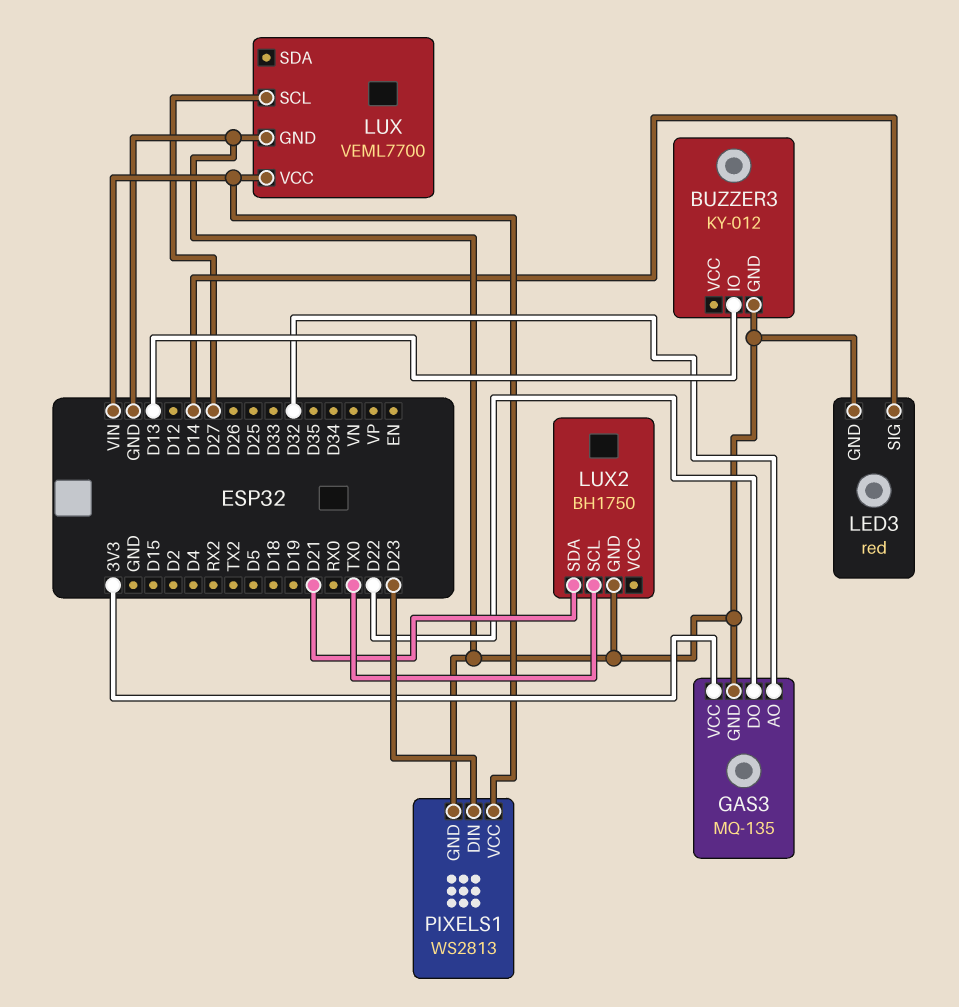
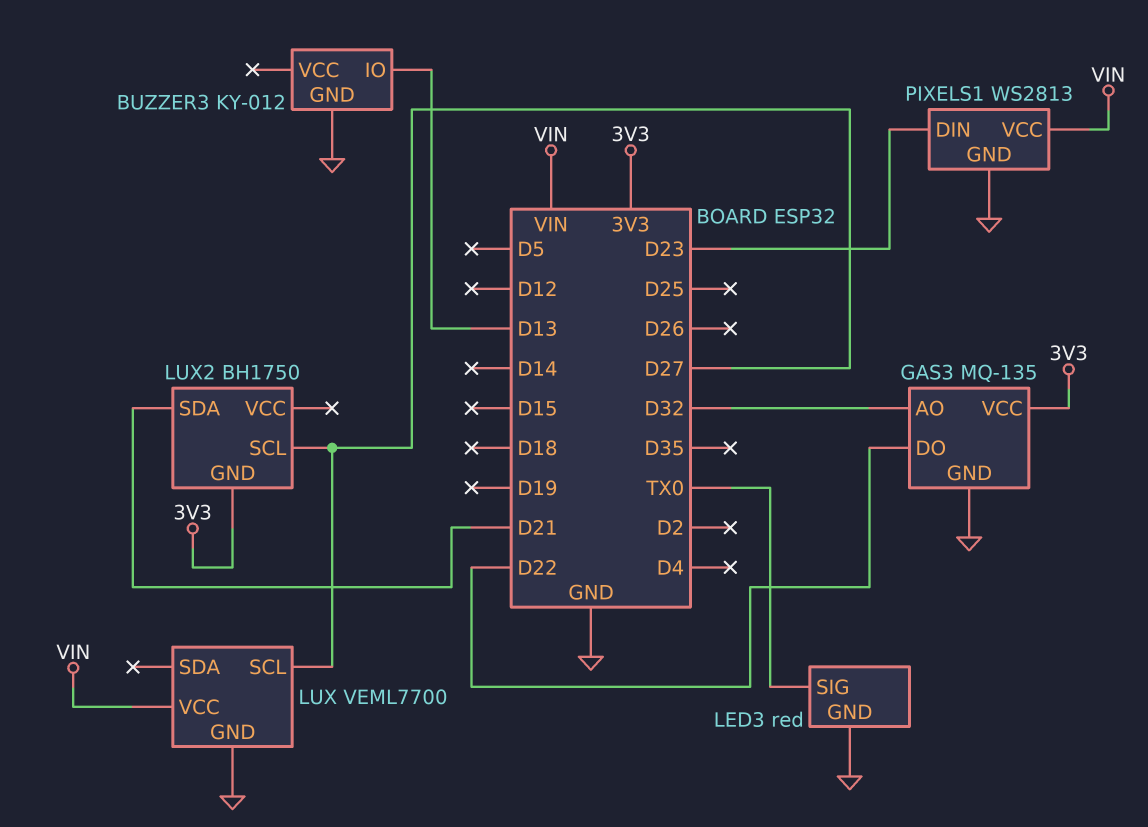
LED3 pin SIG: D14 -> TX0
LUX2 pin GND: GND -> 3V3
LUX2 pin SCL: TX0 -> D27

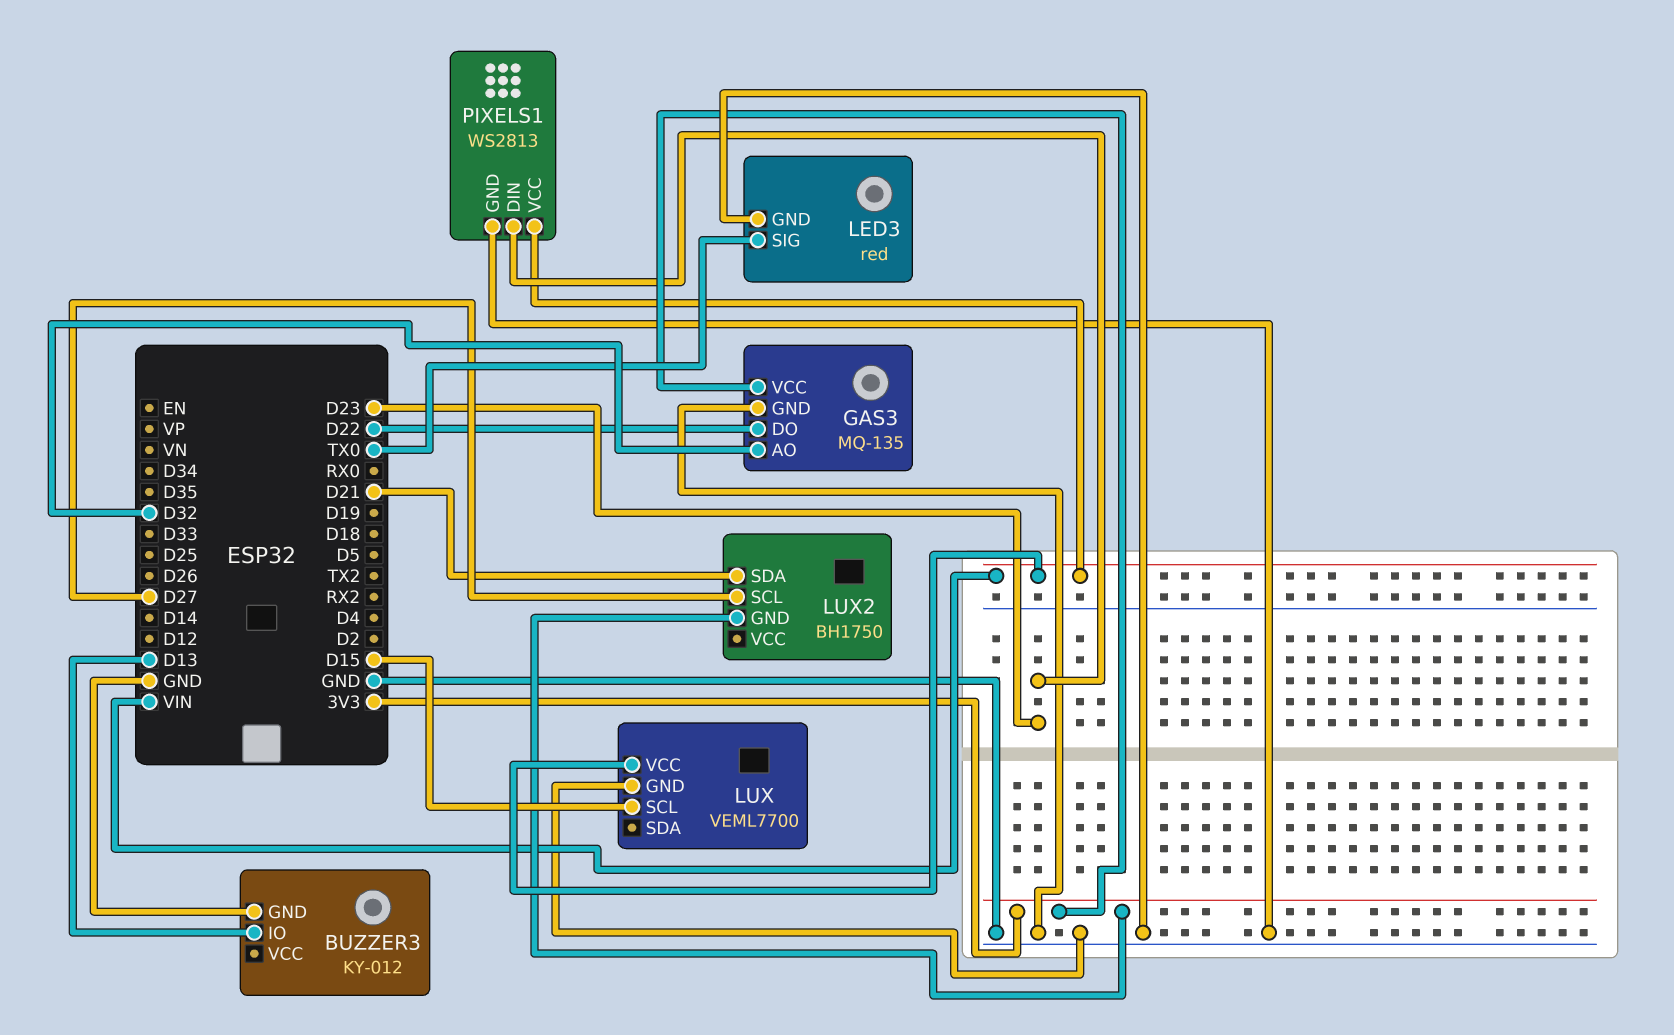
LUX pin SCL: D27 -> D15

